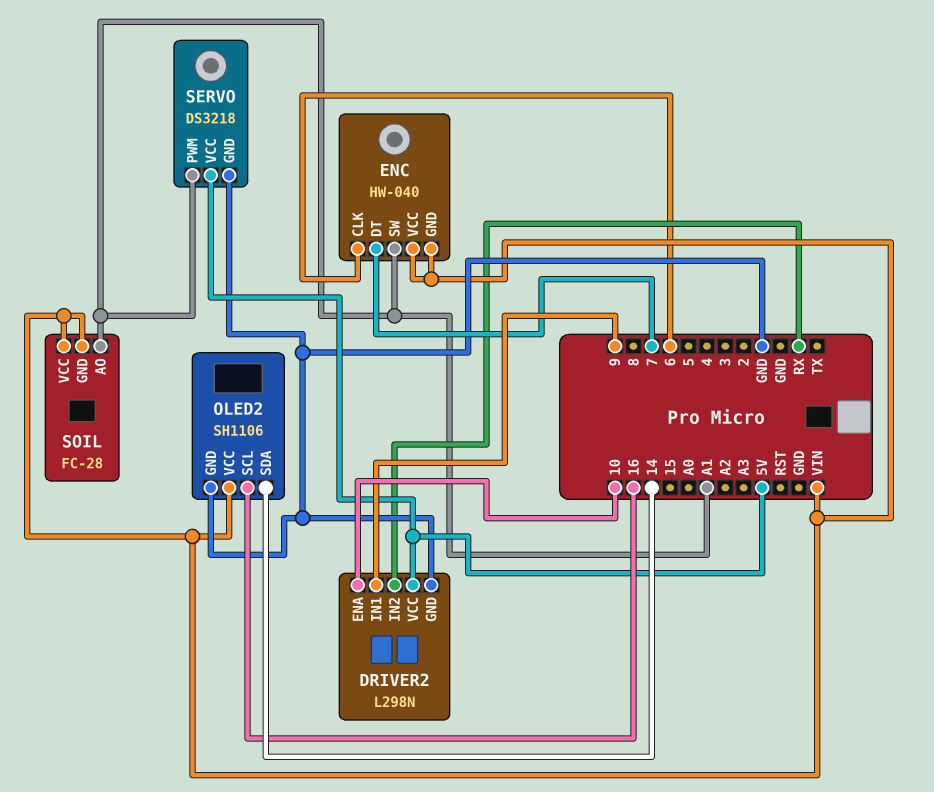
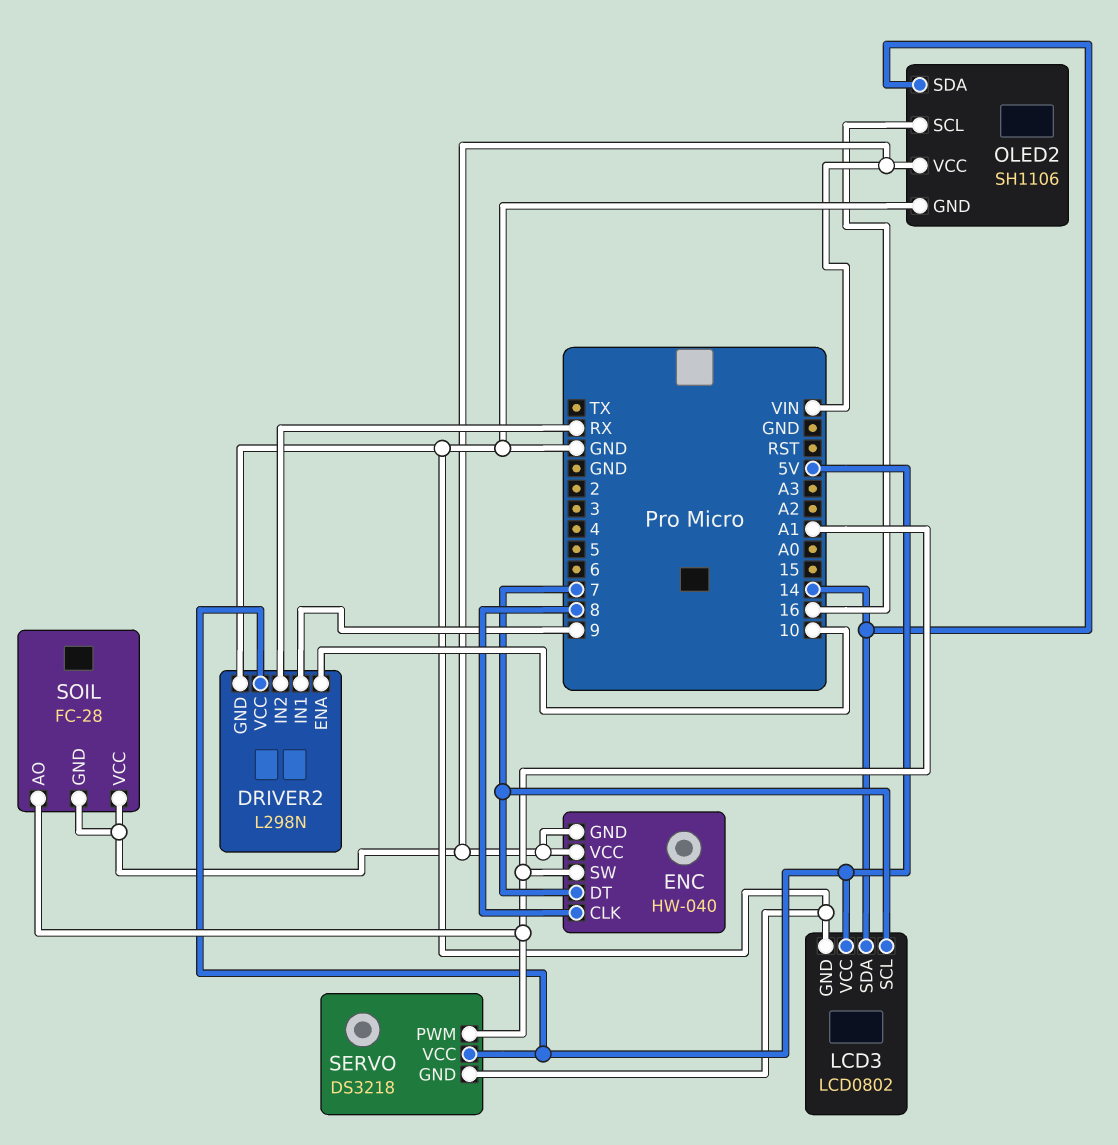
ENC pin CLK: 6 -> 8
LCD3: none -> LCD0802
LCD3 pin GND: none -> GND
LCD3 pin SCL: none -> 7
LCD3 pin SDA: none -> 14
LCD3 pin VCC: none -> 5V

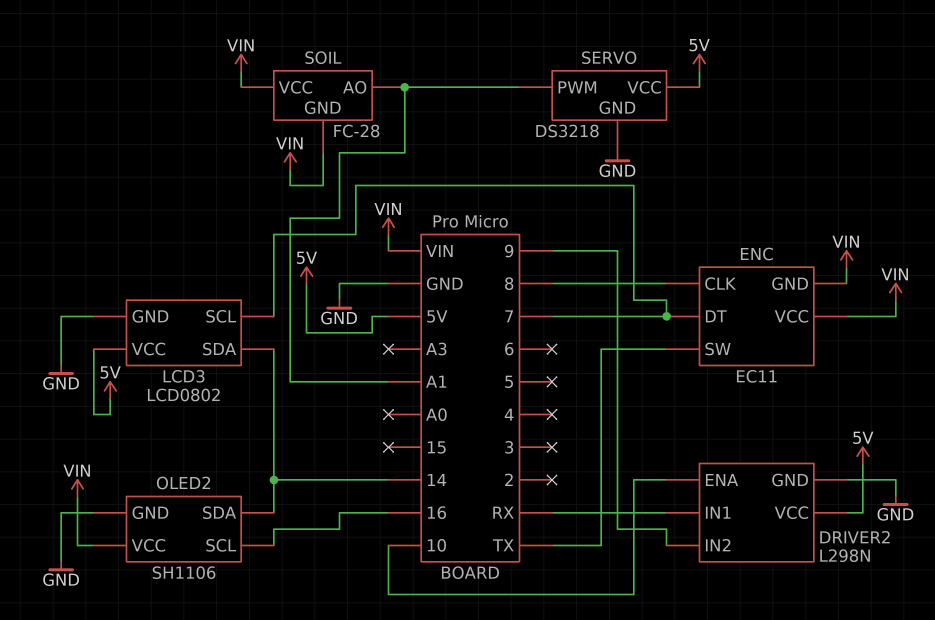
DRIVER2 pin IN1: 9 -> RX
DRIVER2 pin IN2: RX -> 9
ENC: HW-040 -> EC11
ENC pin SW: A1 -> TX

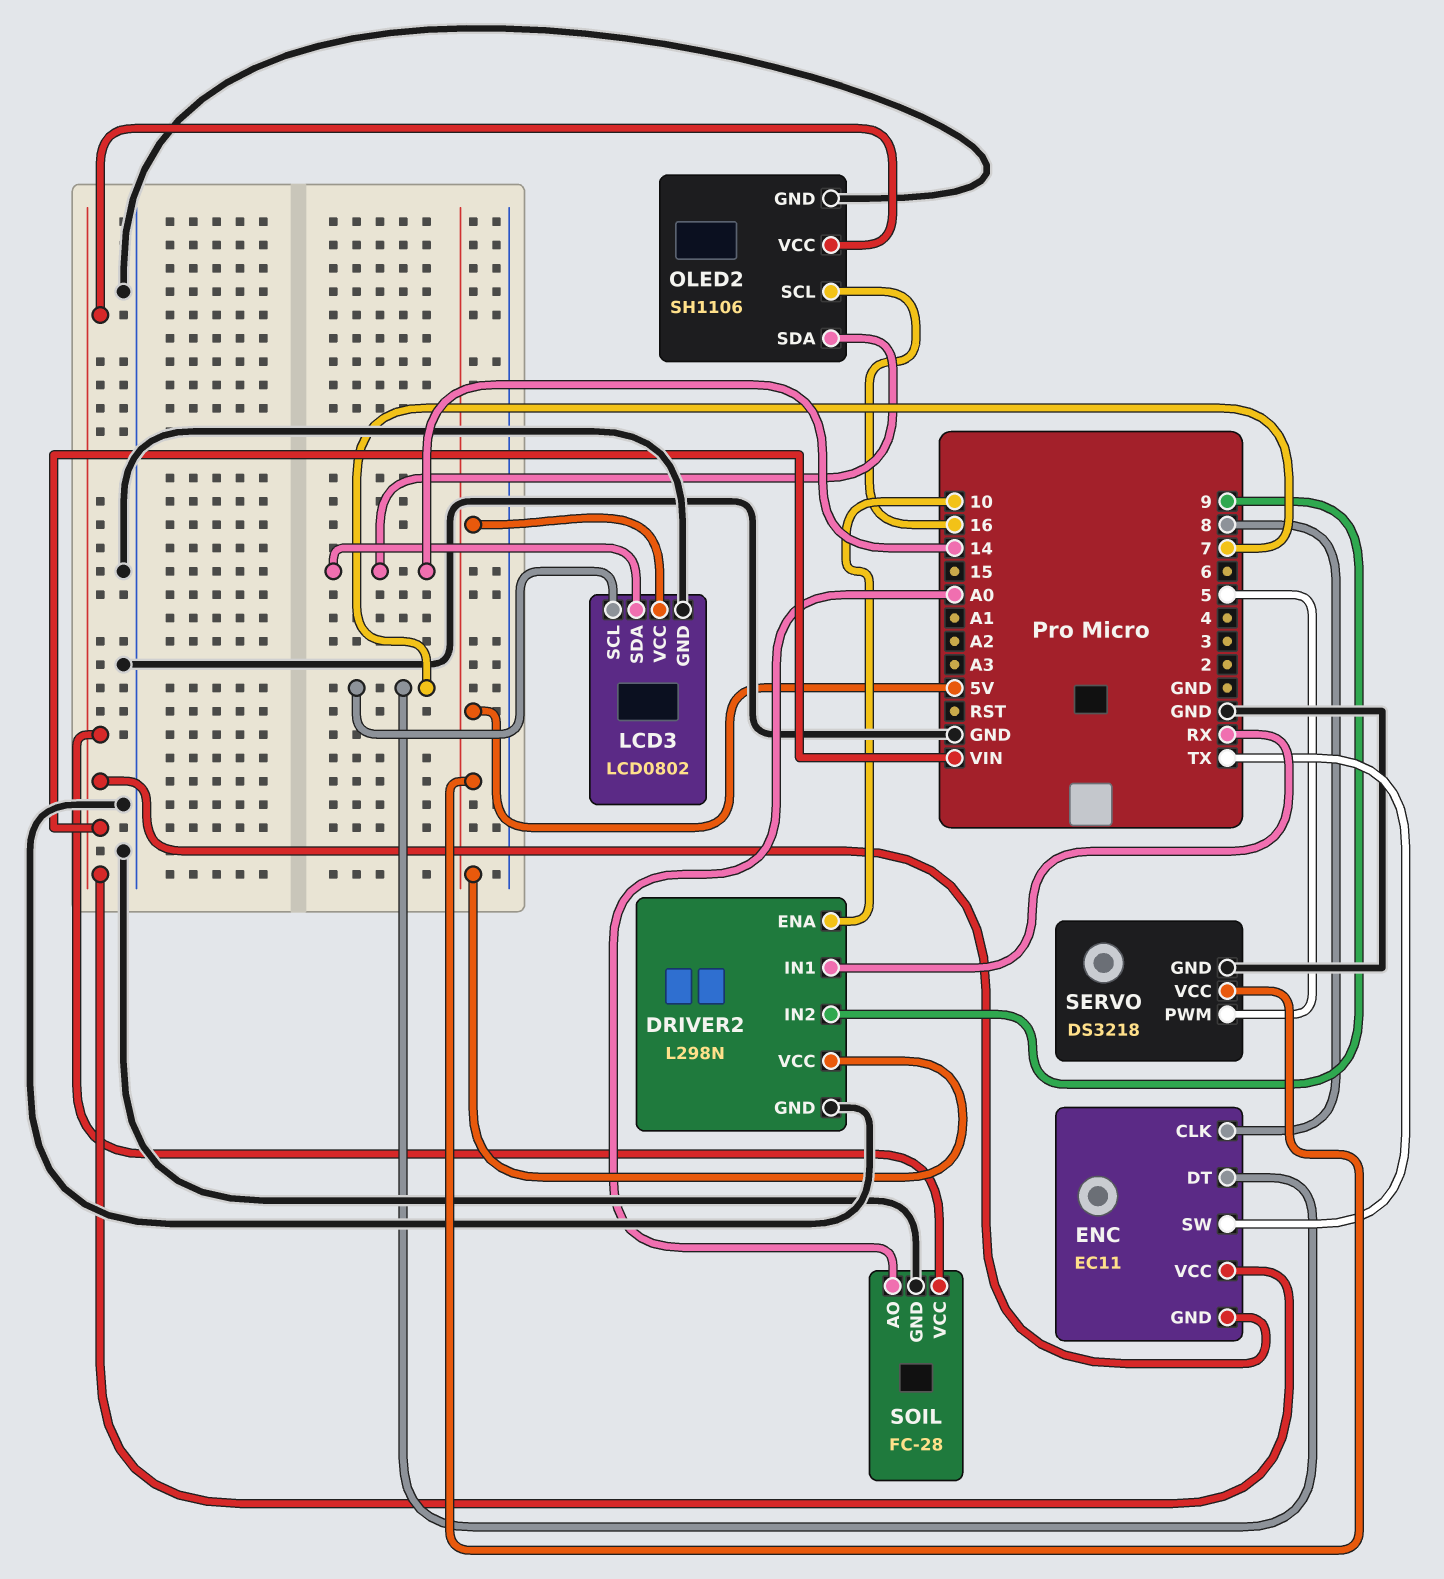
SERVO pin PWM: A1 -> 5
SOIL pin AO: A1 -> A0
SOIL pin GND: VIN -> GND

